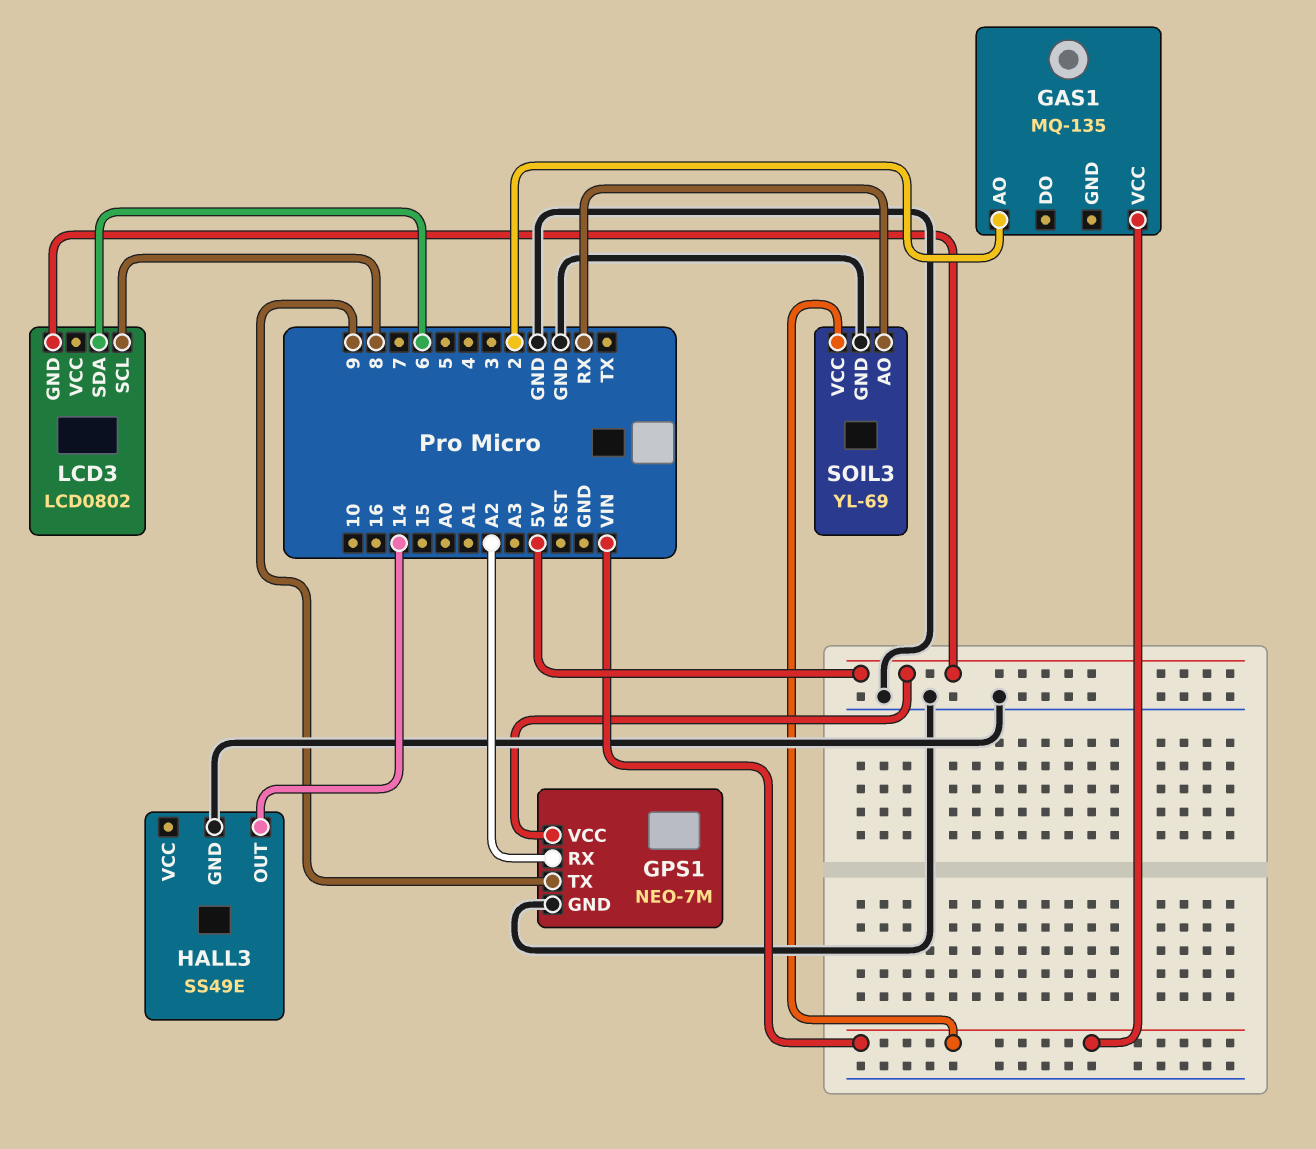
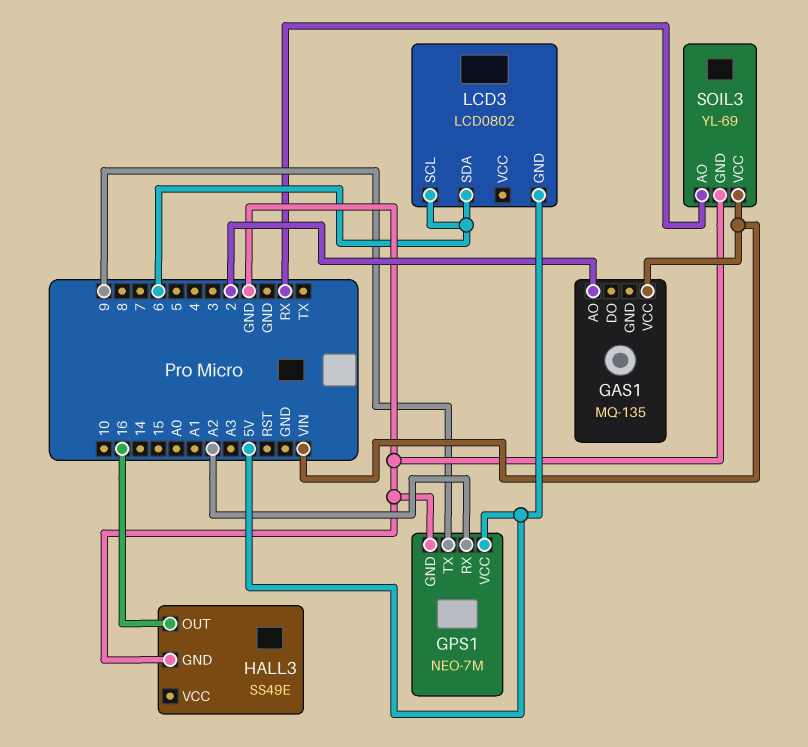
HALL3 pin OUT: 14 -> 16
LCD3 pin SCL: 8 -> 6

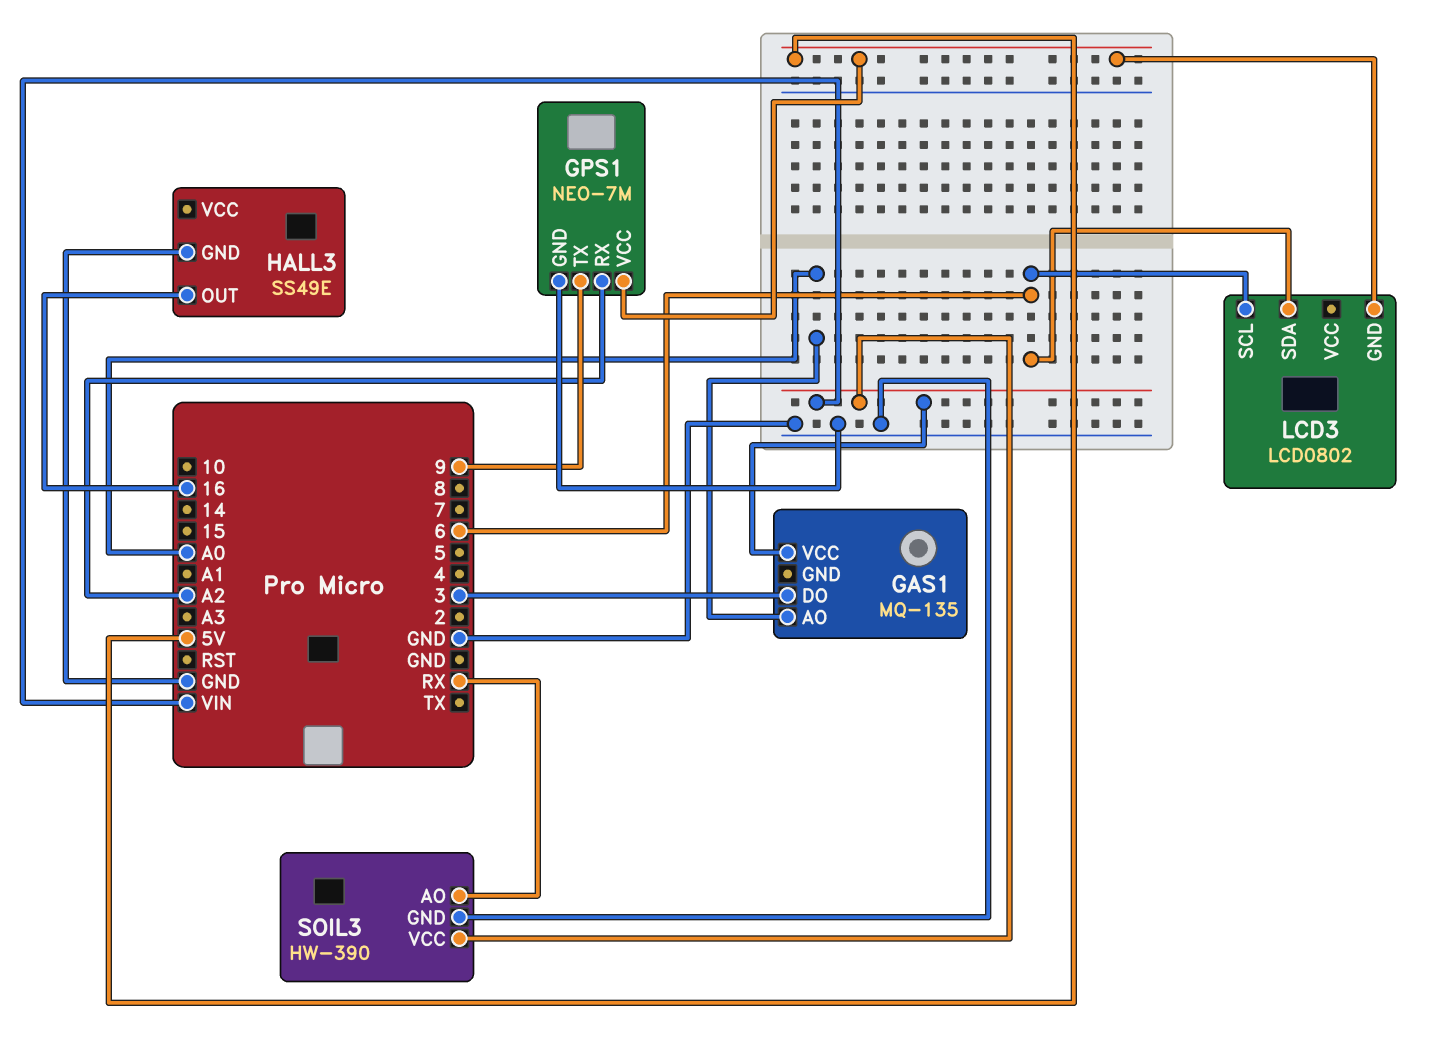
GAS1 pin AO: 2 -> A0
GAS1 pin DO: none -> 3
SOIL3: YL-69 -> HW-390

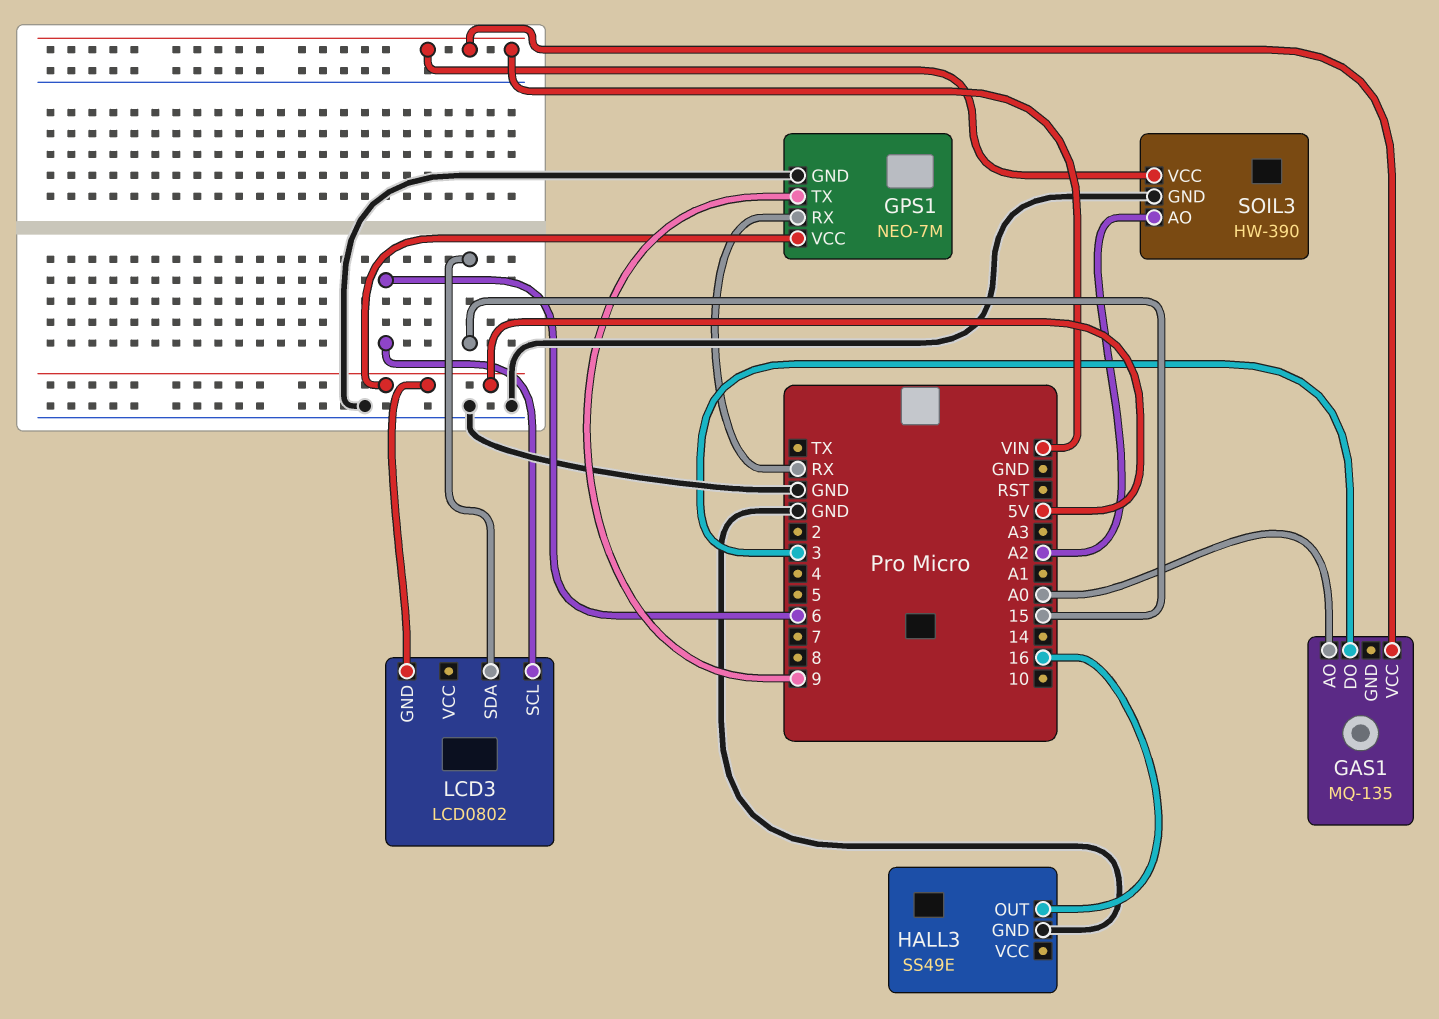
GPS1 pin RX: A2 -> RX
LCD3 pin SDA: 6 -> 15
SOIL3 pin AO: RX -> A2

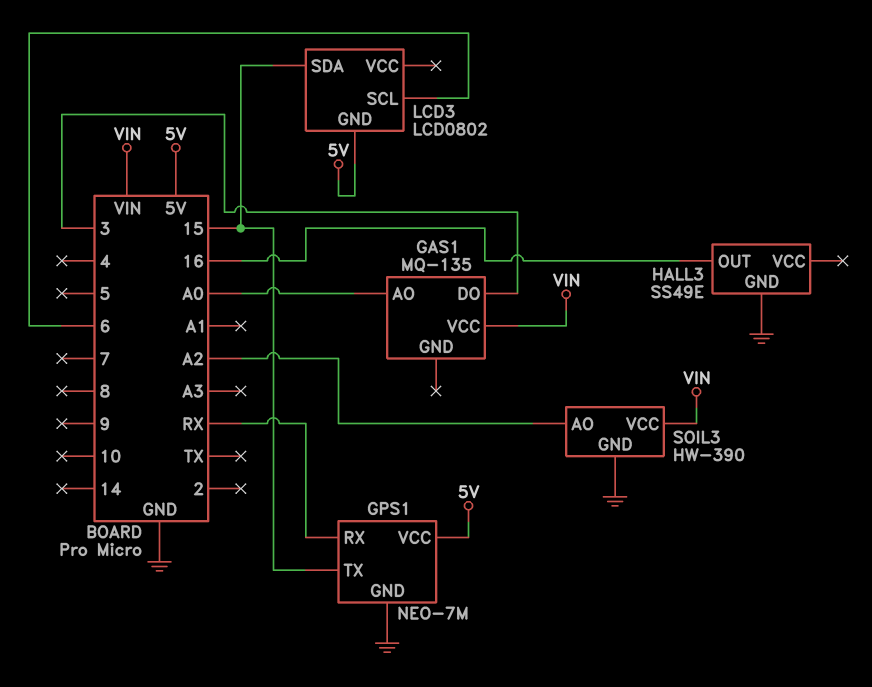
GPS1 pin TX: 9 -> 15

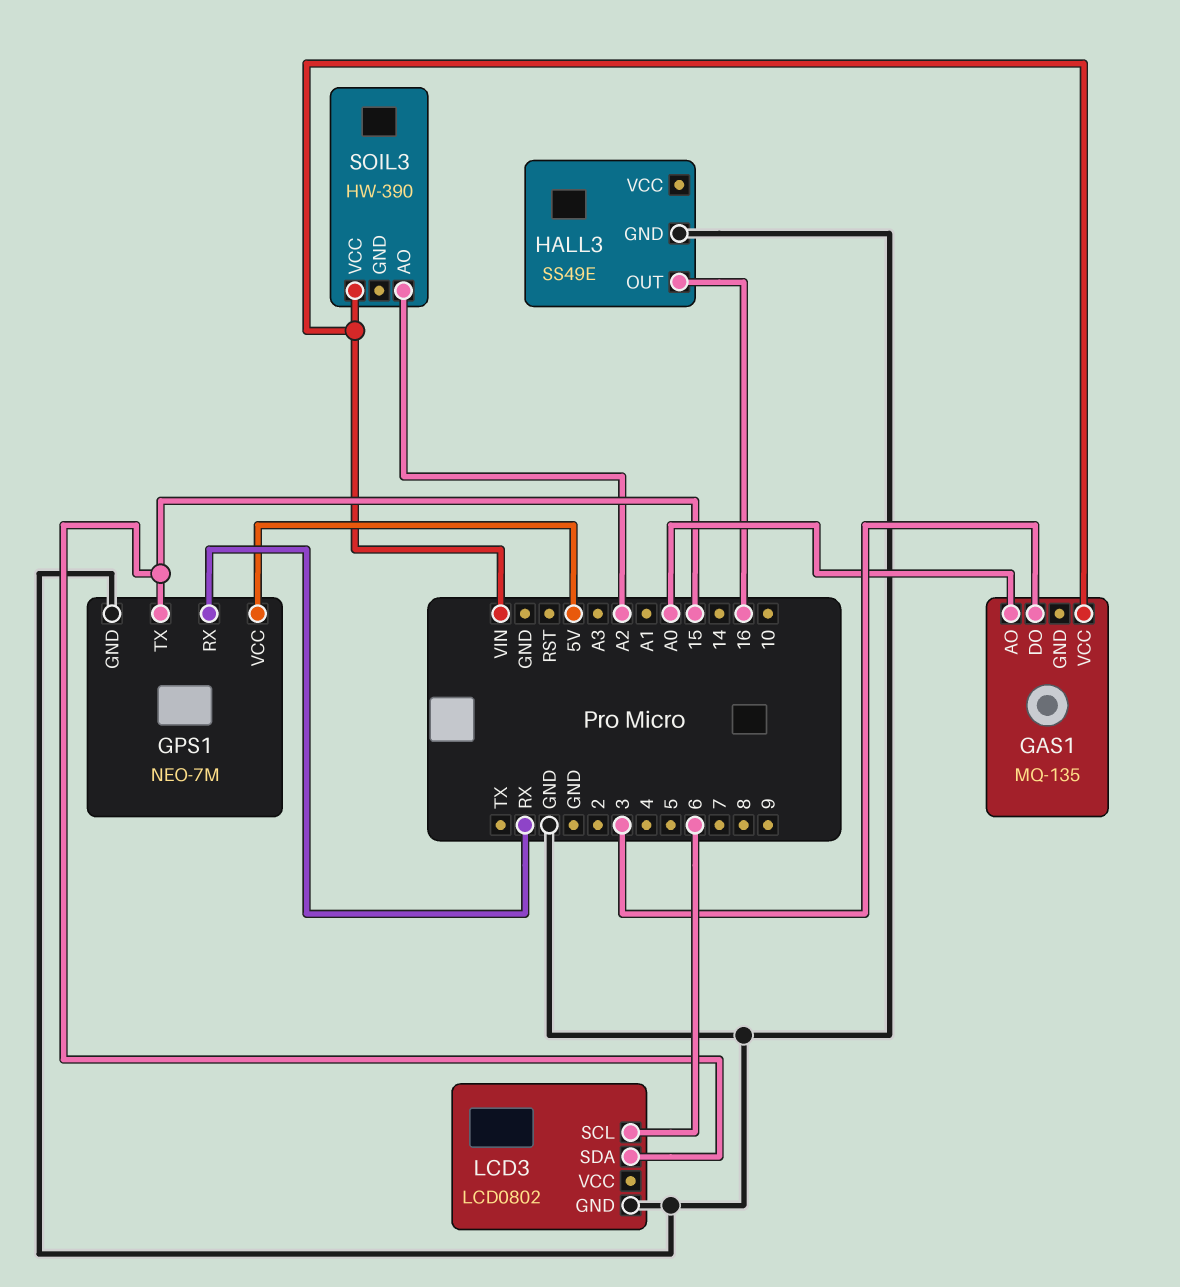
LCD3 pin GND: 5V -> GND
SOIL3 pin GND: GND -> none

